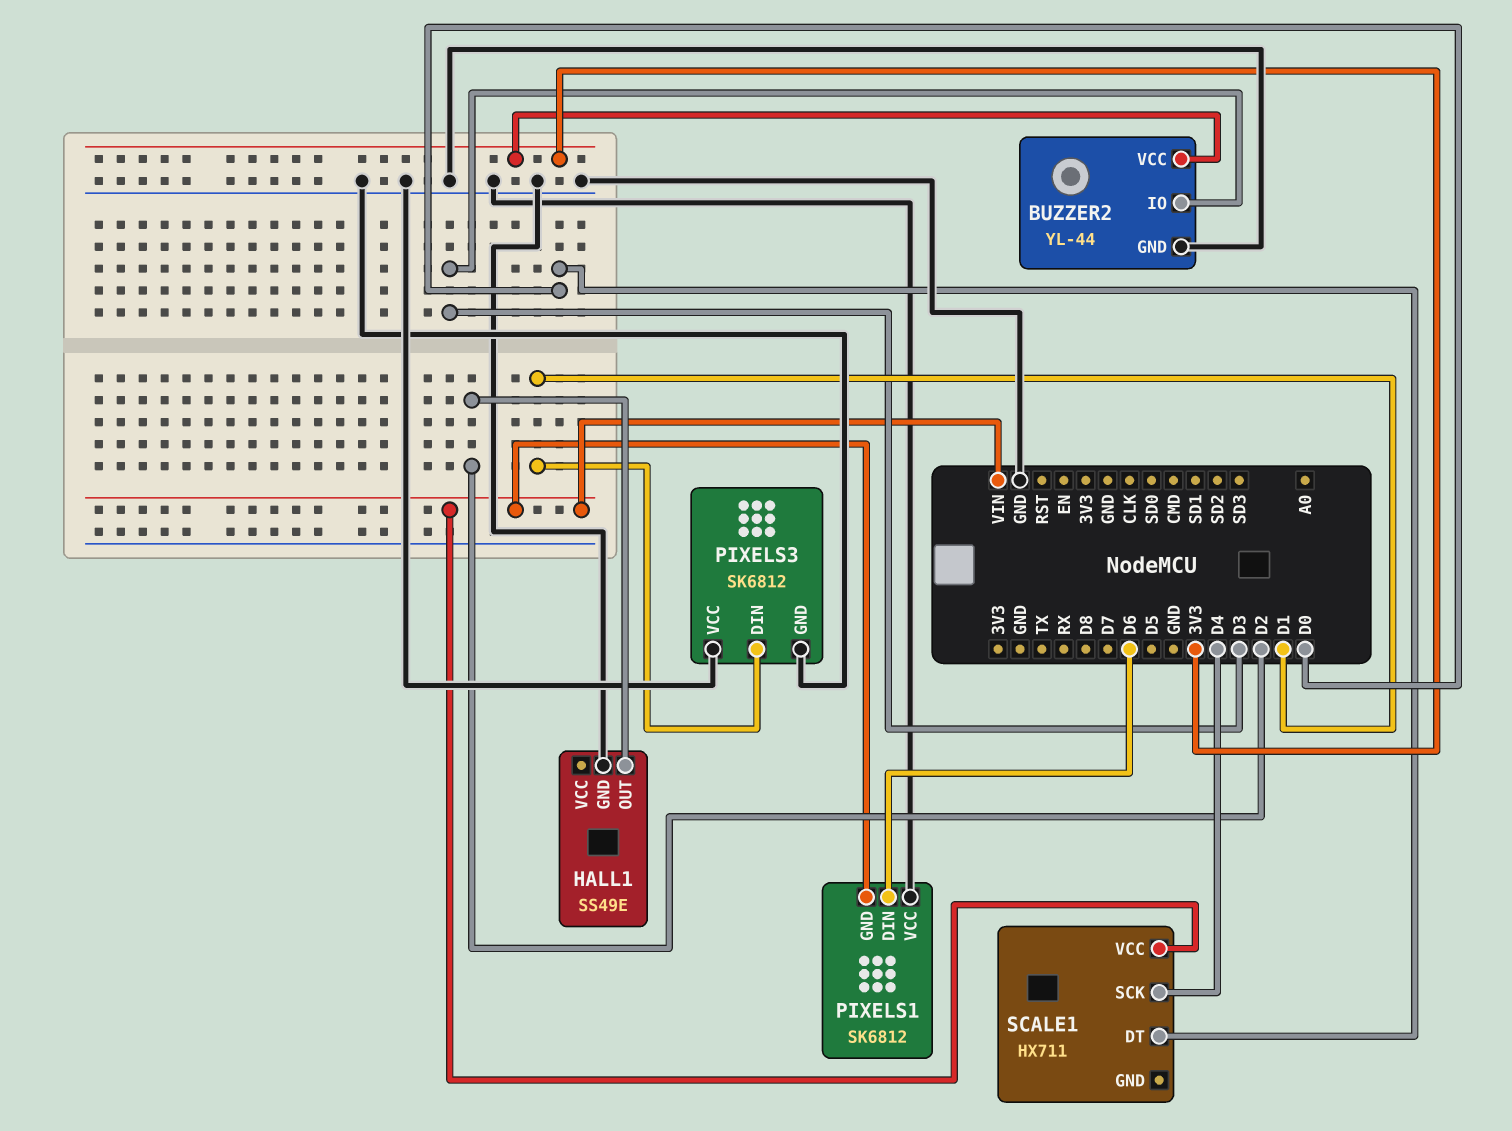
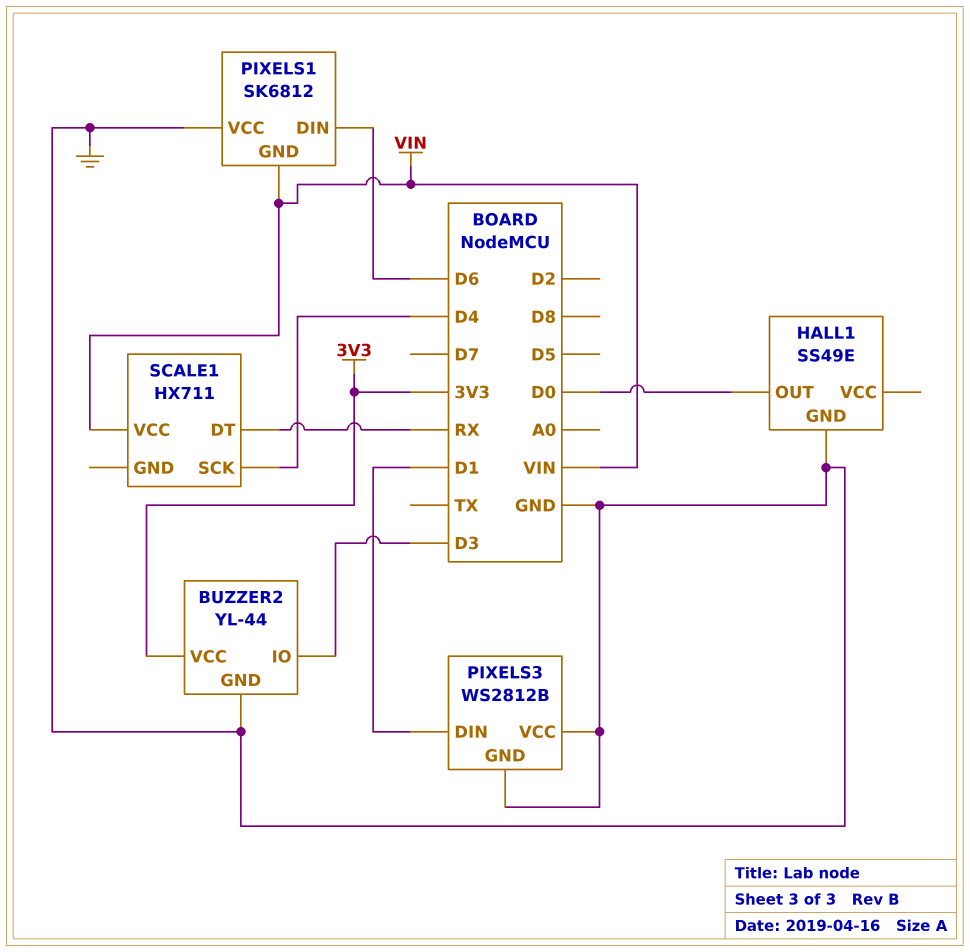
HALL1 pin OUT: D2 -> D0
PIXELS3: SK6812 -> WS2812B
SCALE1 pin DT: D0 -> RX

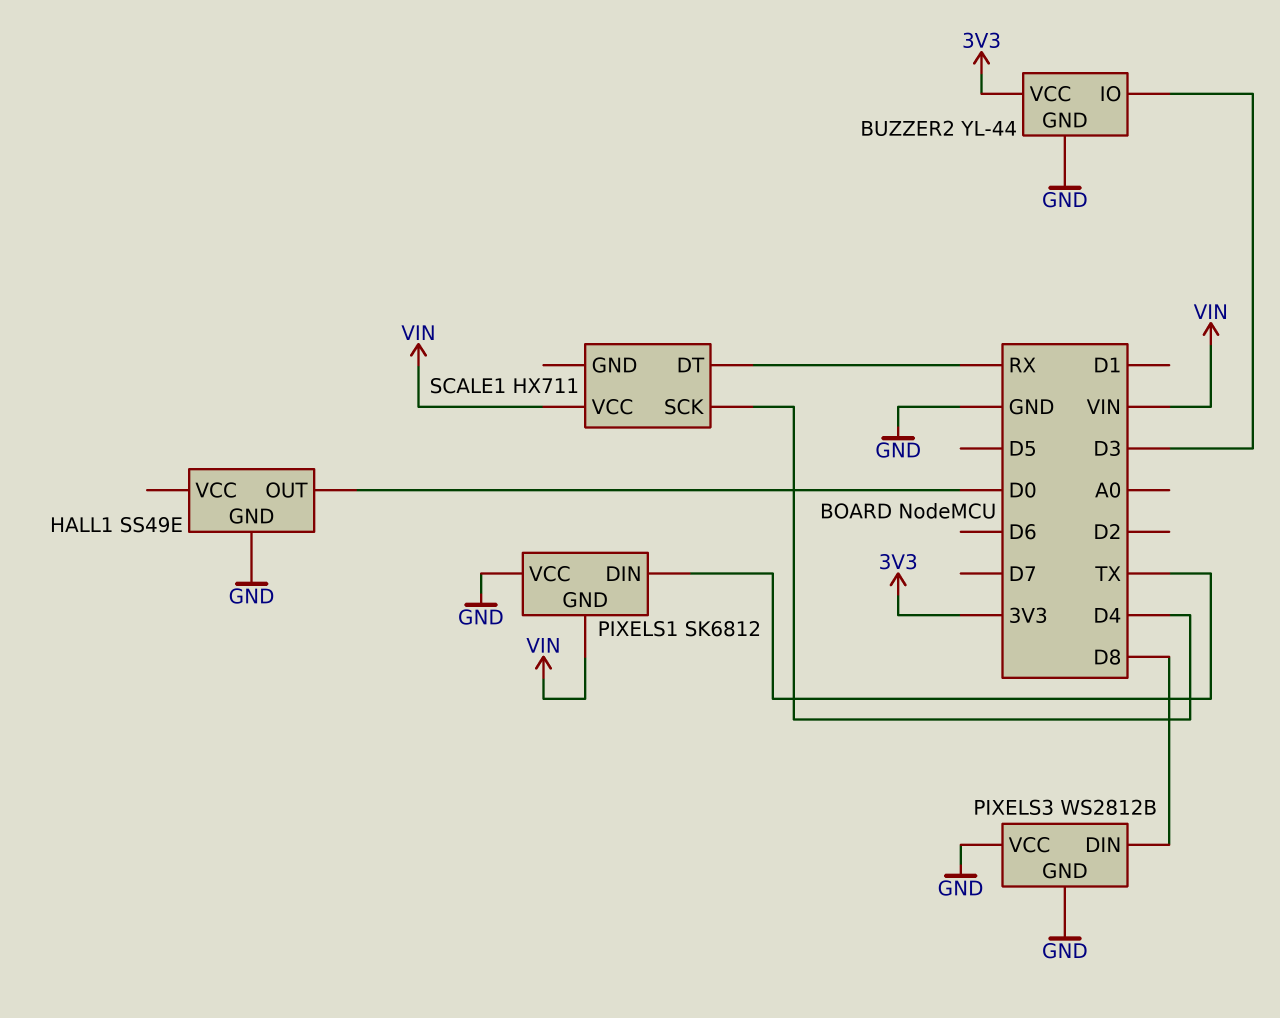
PIXELS1 pin DIN: D6 -> TX
PIXELS3 pin DIN: D1 -> D8

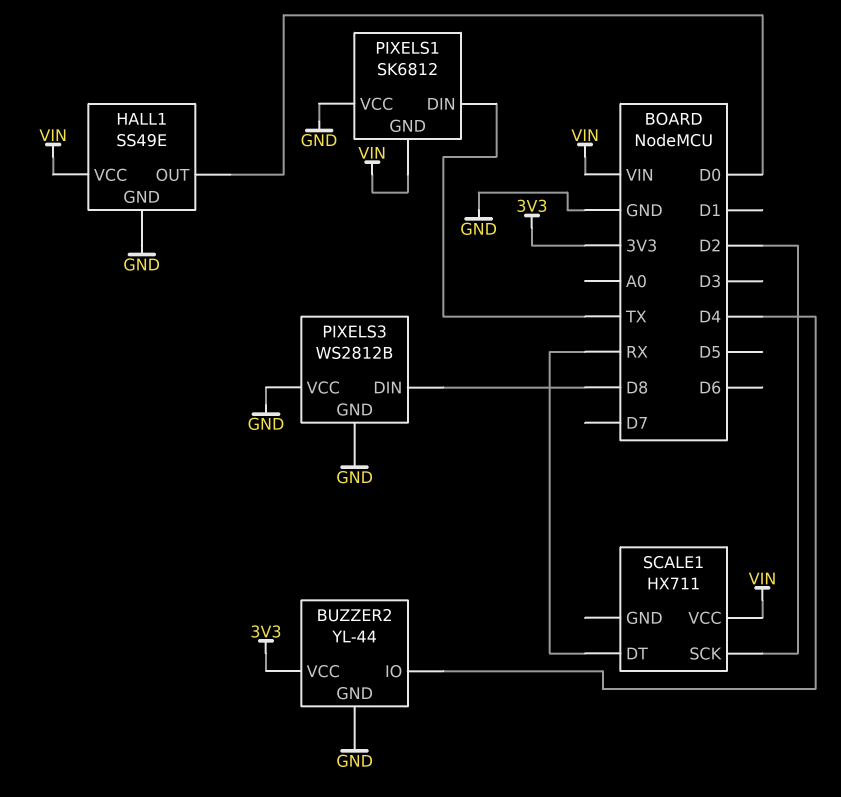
BUZZER2 pin IO: D3 -> D4
HALL1 pin VCC: none -> VIN
SCALE1 pin SCK: D4 -> D2

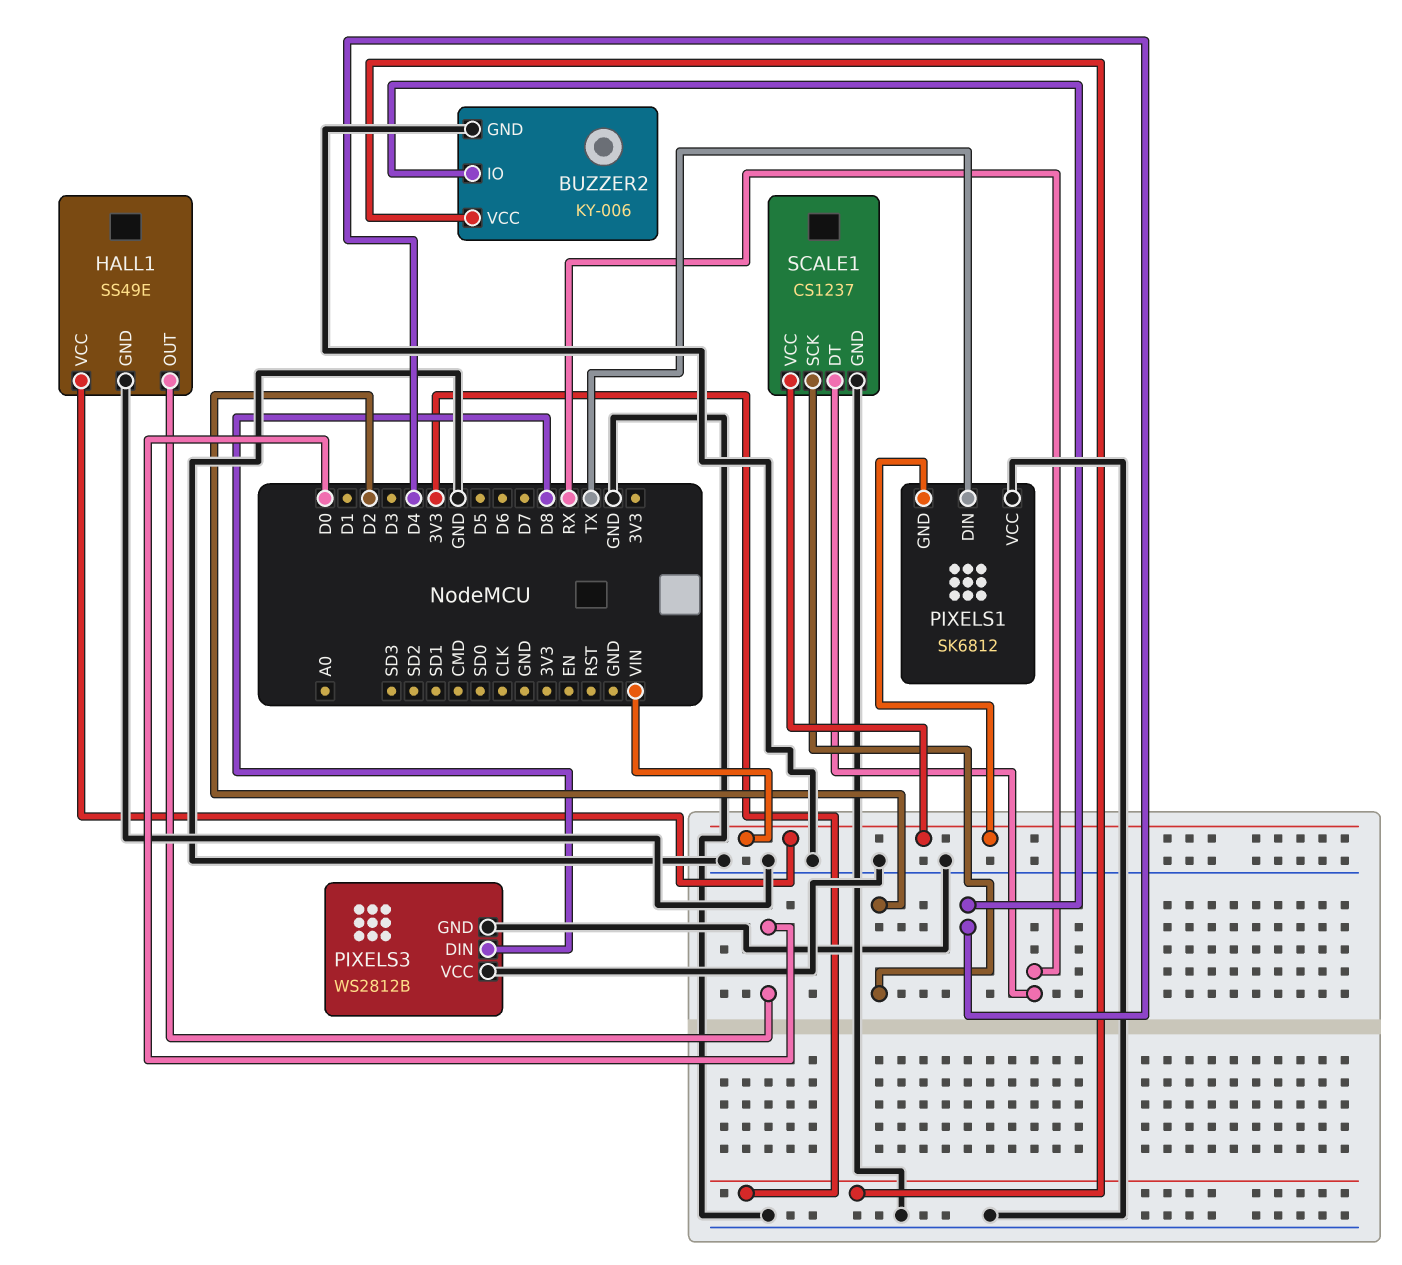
BUZZER2: YL-44 -> KY-006
SCALE1: HX711 -> CS1237
SCALE1 pin GND: none -> GND

